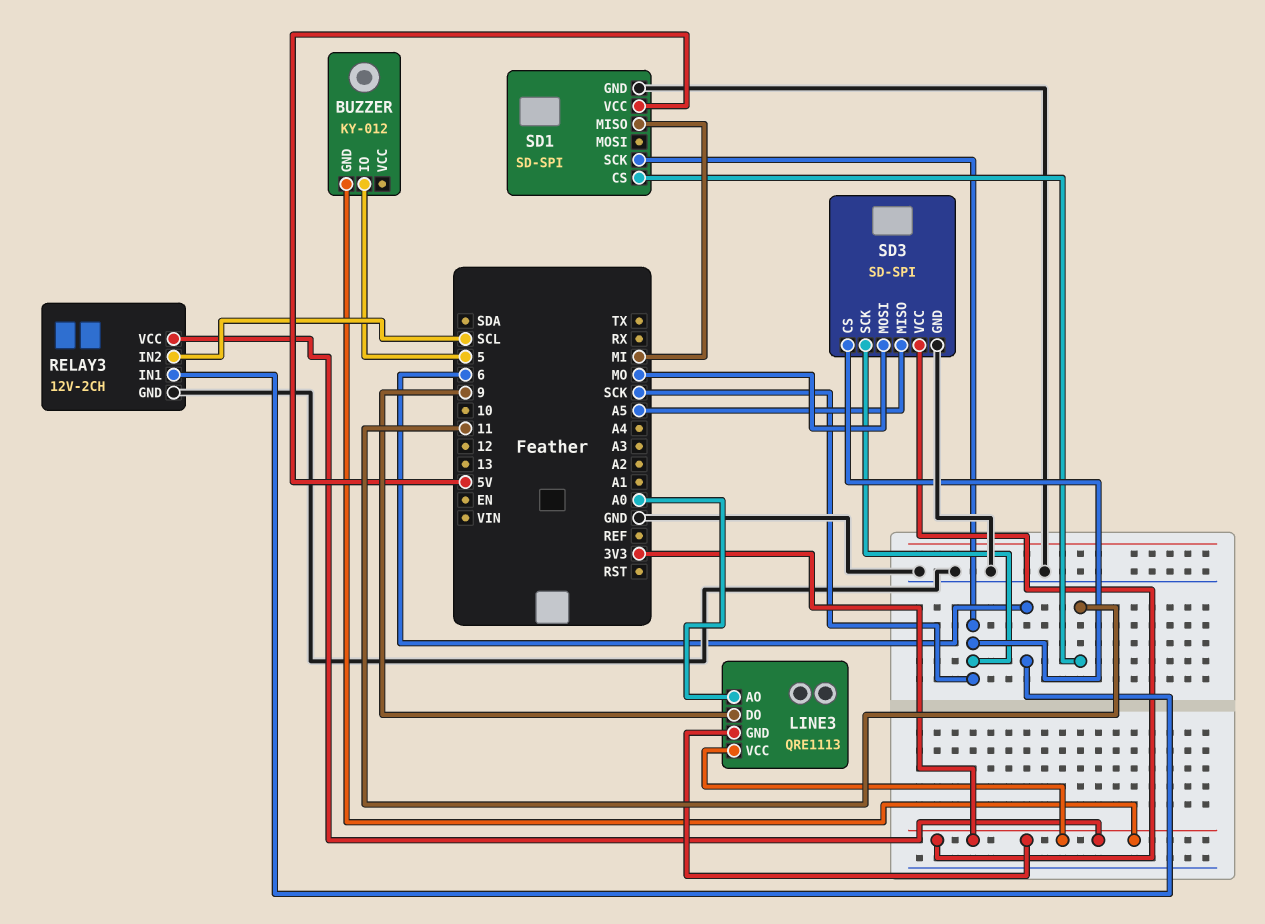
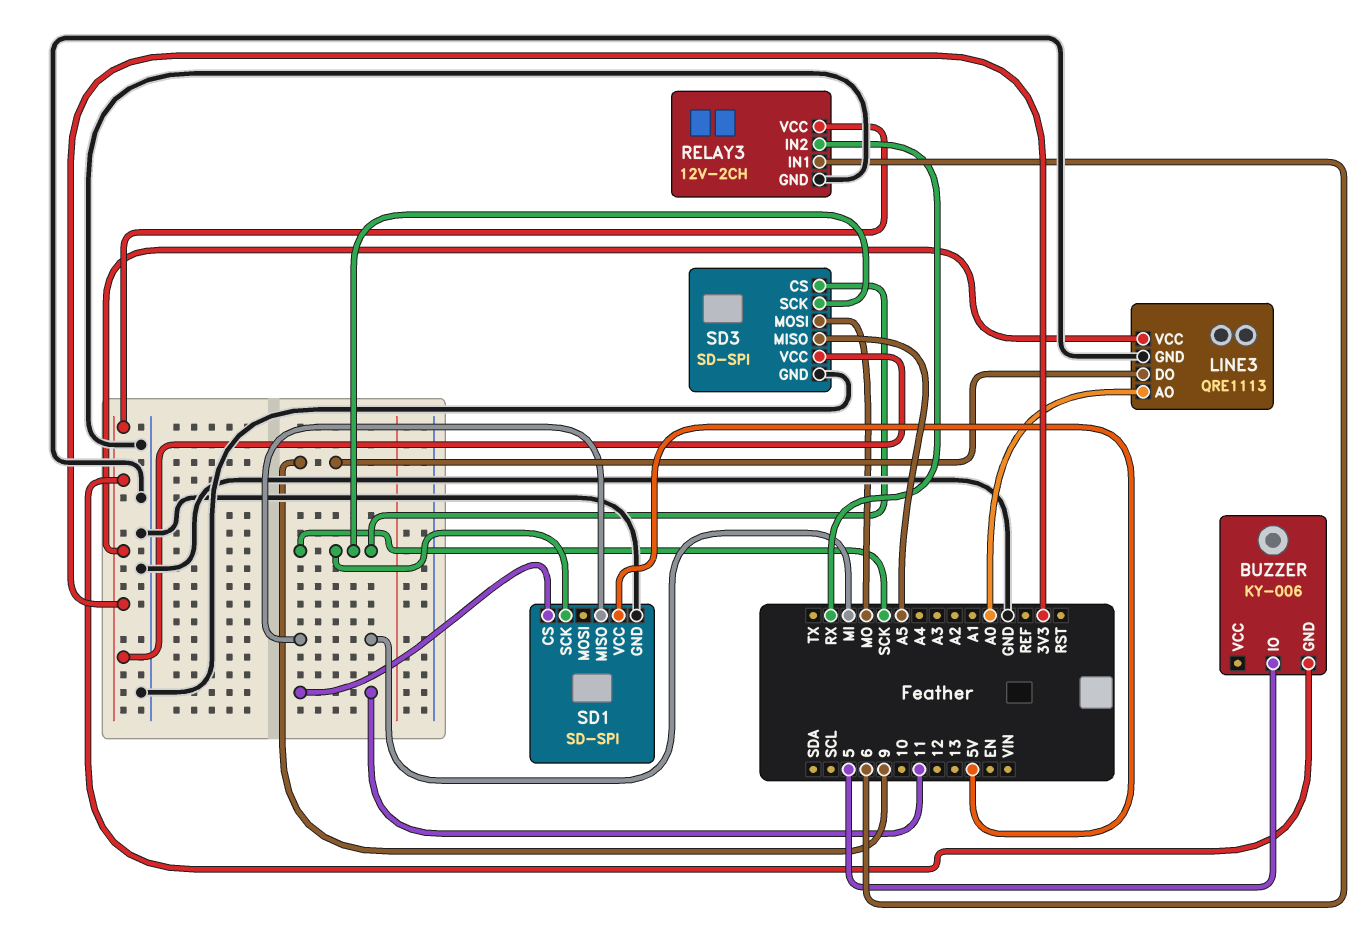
BUZZER: KY-012 -> KY-006
LINE3 pin GND: 3V3 -> GND
RELAY3 pin IN2: SCL -> RX

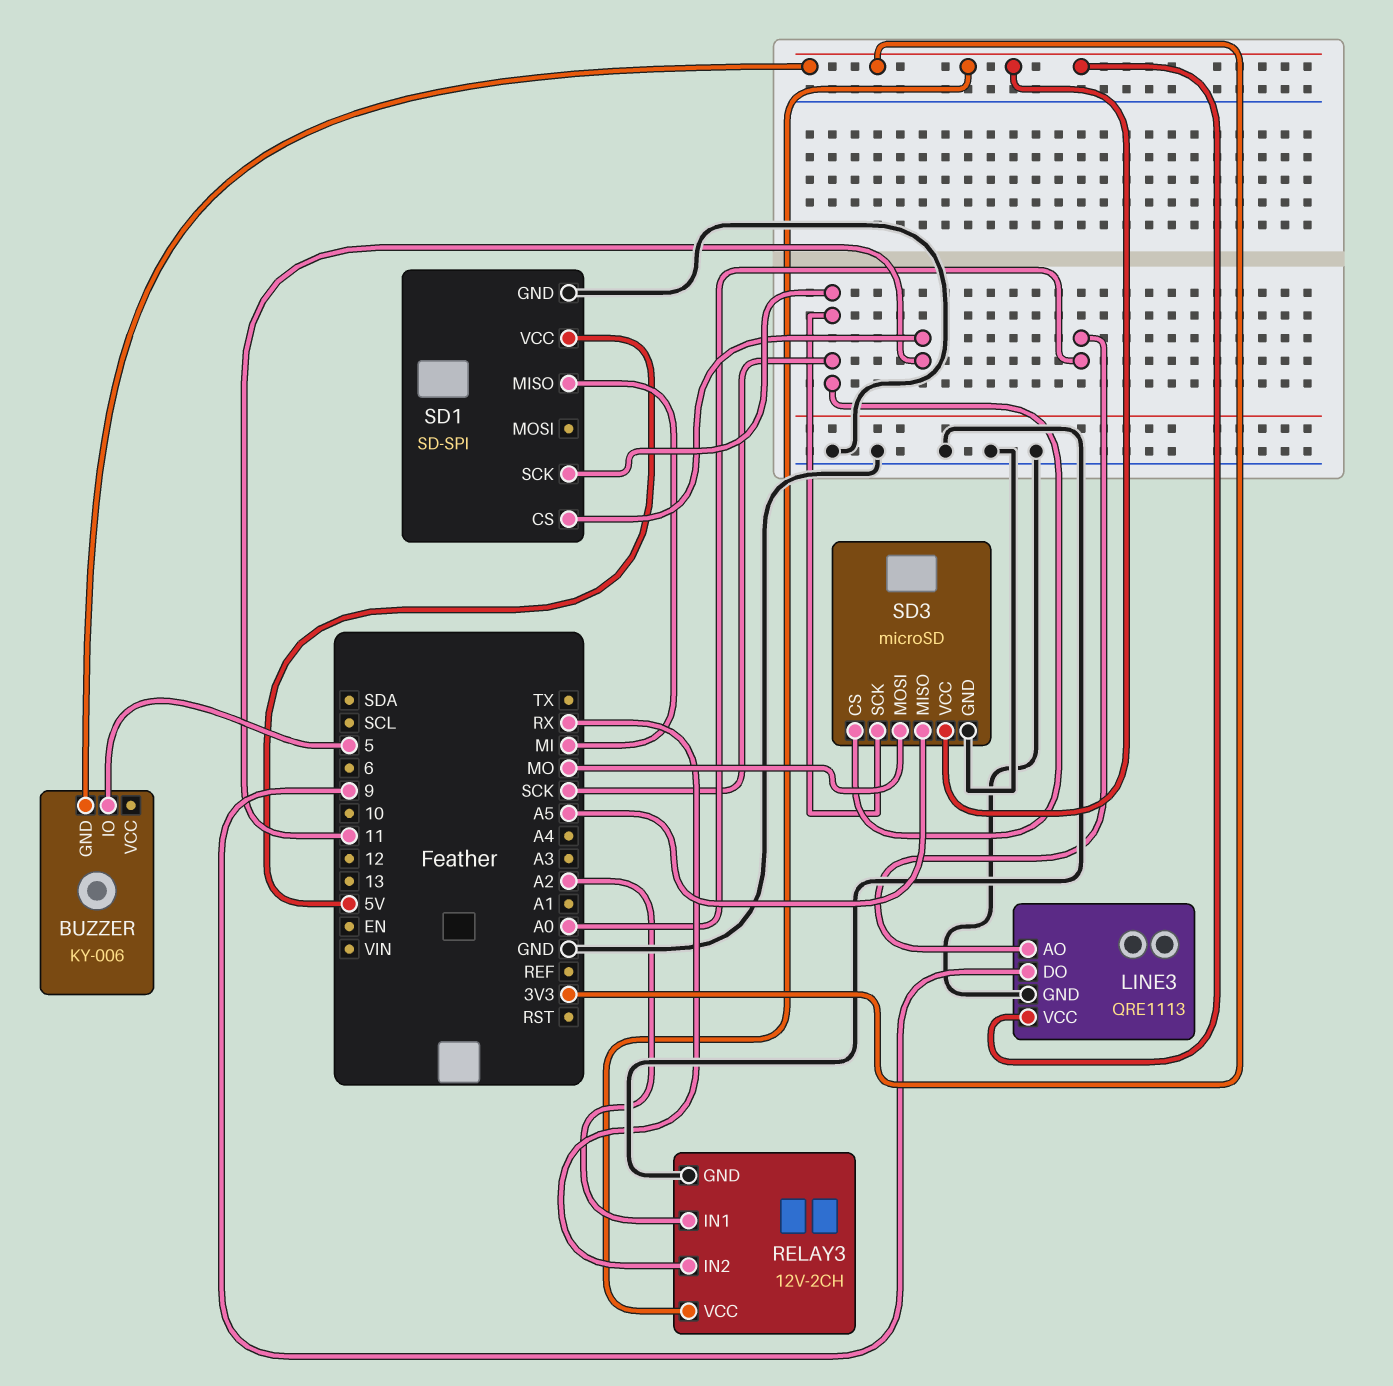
RELAY3 pin IN1: 6 -> A2
SD3: SD-SPI -> microSD

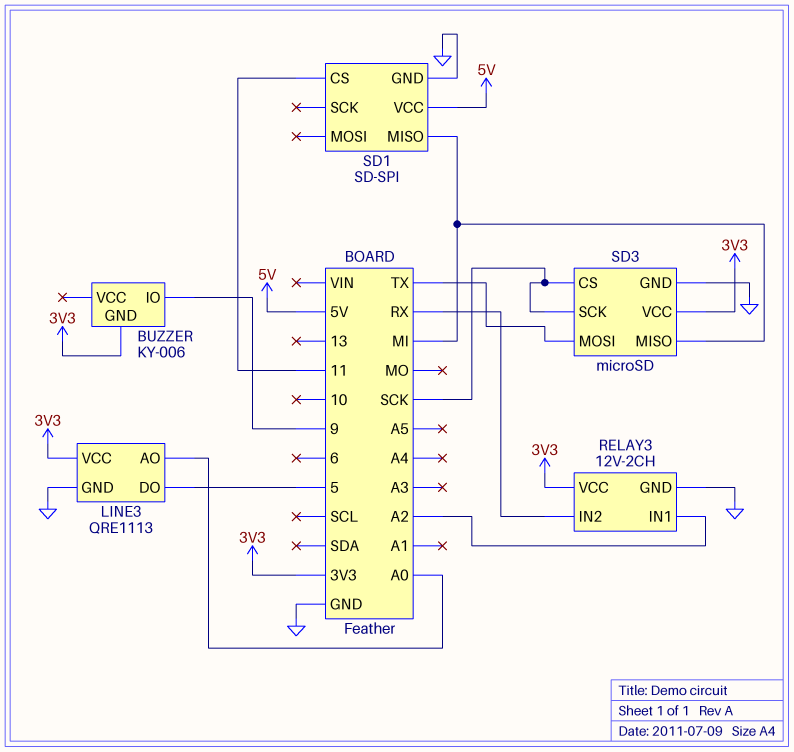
BUZZER pin IO: 5 -> 9
LINE3 pin DO: 9 -> 5
SD1 pin SCK: SCK -> none
SD3 pin MISO: A5 -> MI
SD3 pin MOSI: MO -> TX

